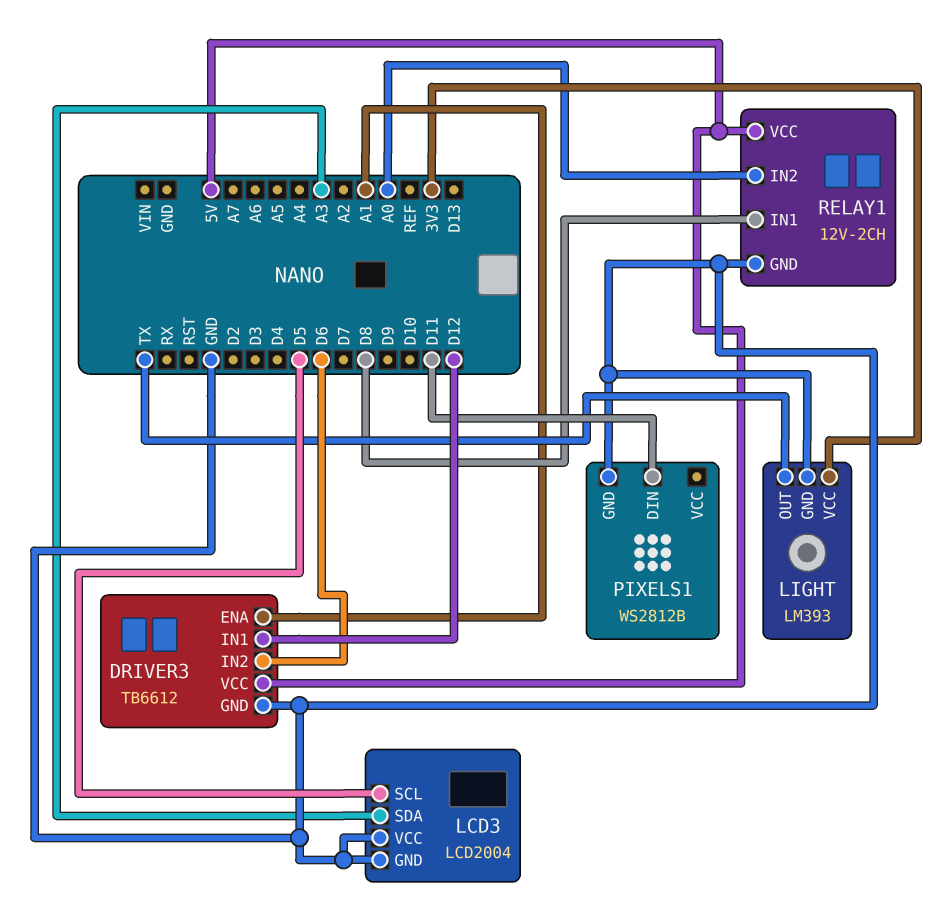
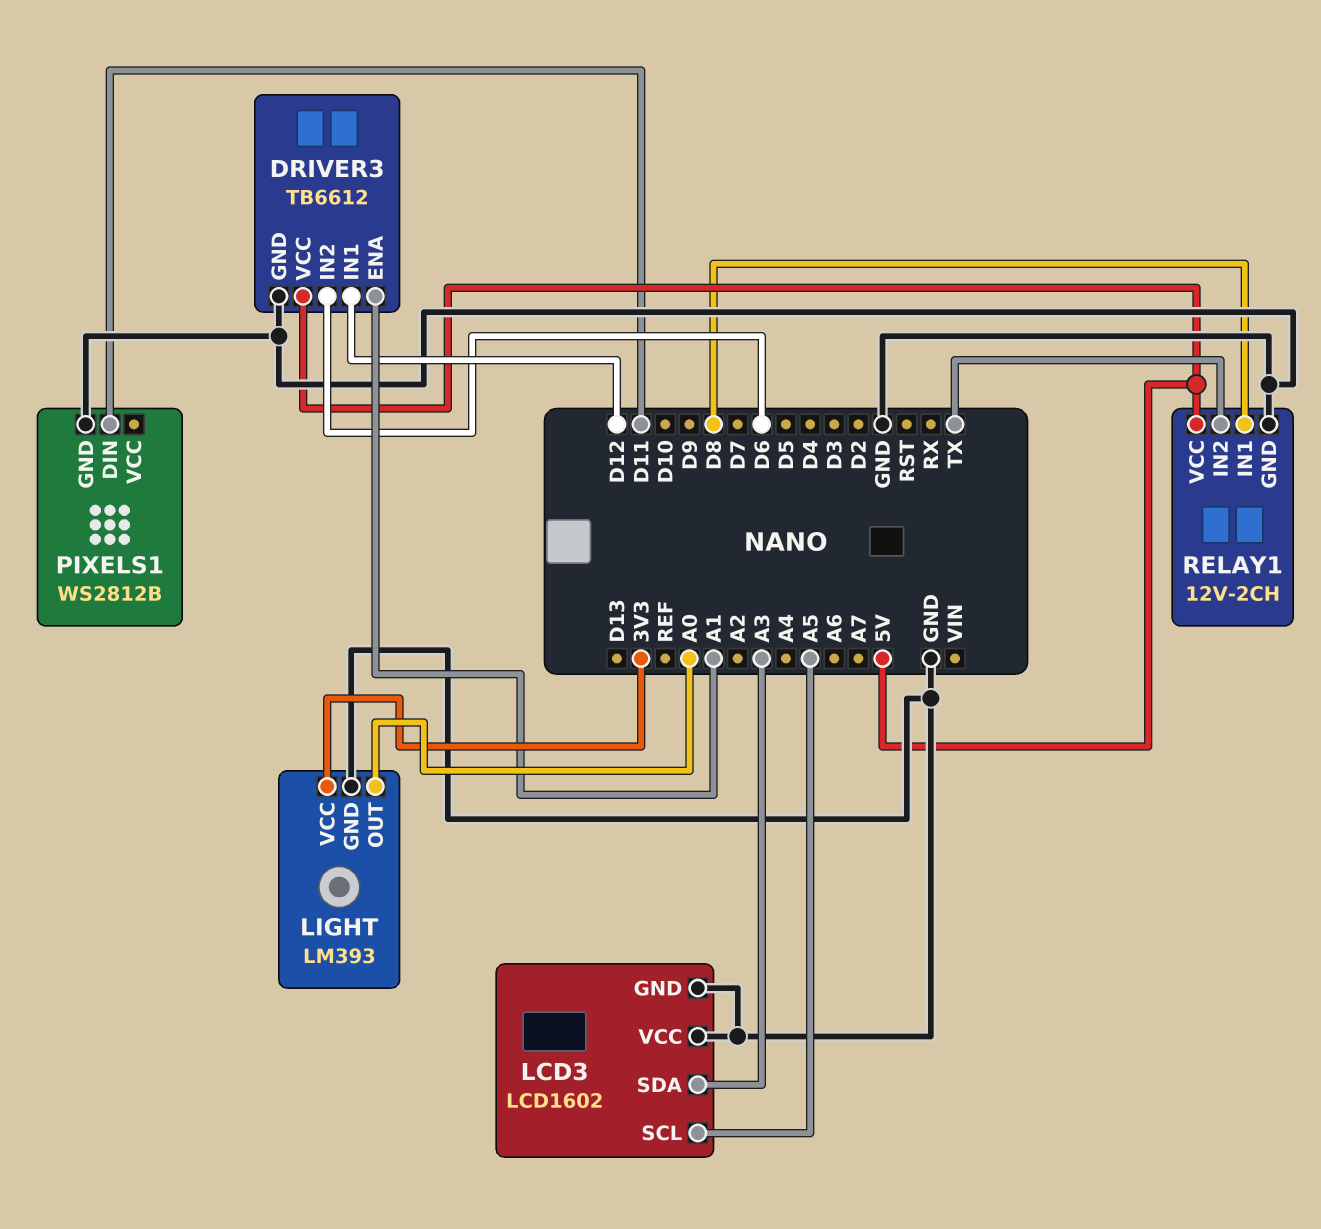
LCD3: LCD2004 -> LCD1602
LCD3 pin SCL: D5 -> A5
LIGHT pin OUT: TX -> A0
RELAY1 pin IN2: A0 -> TX

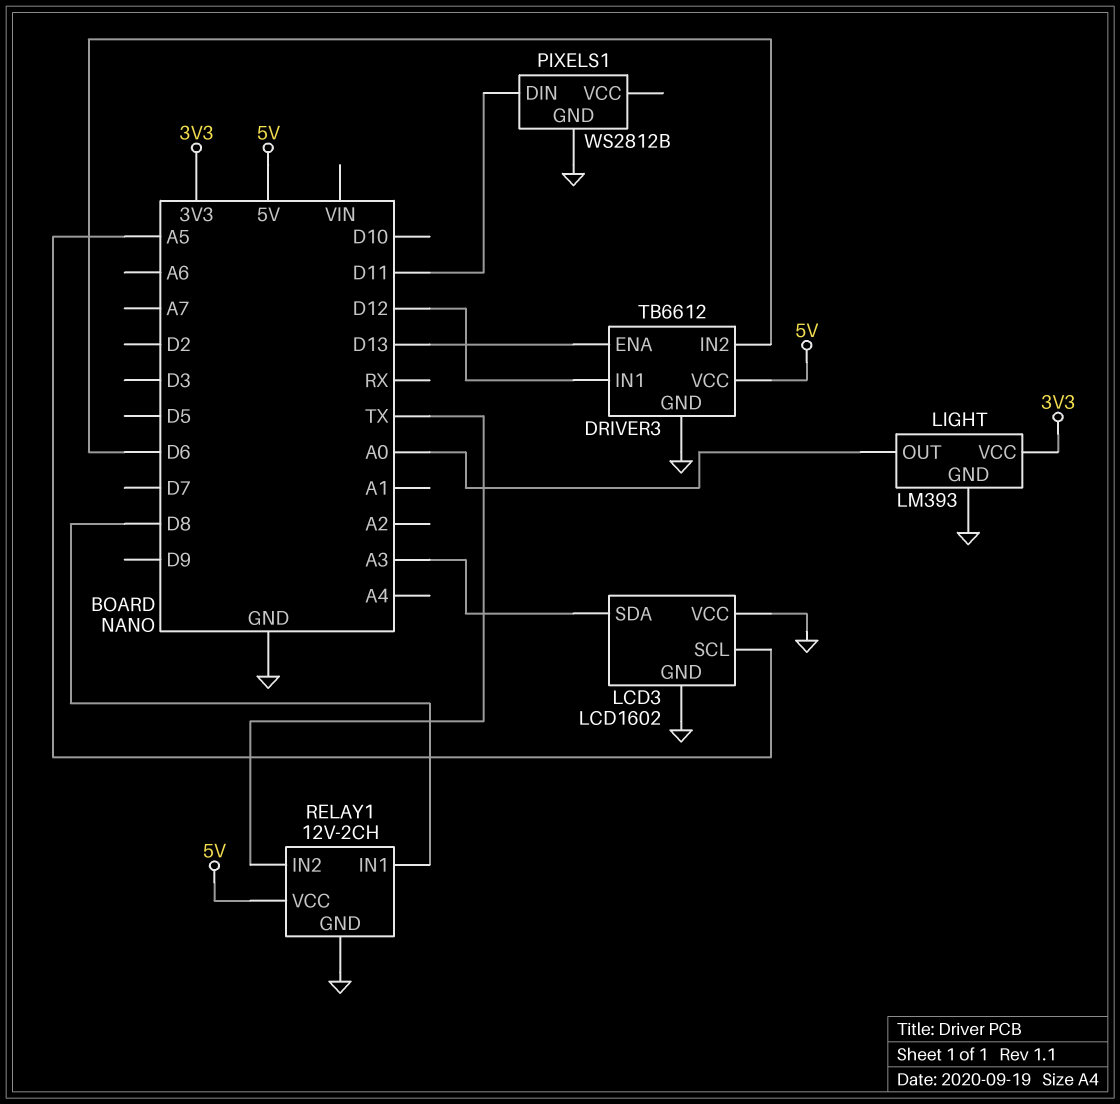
DRIVER3 pin ENA: A1 -> D13

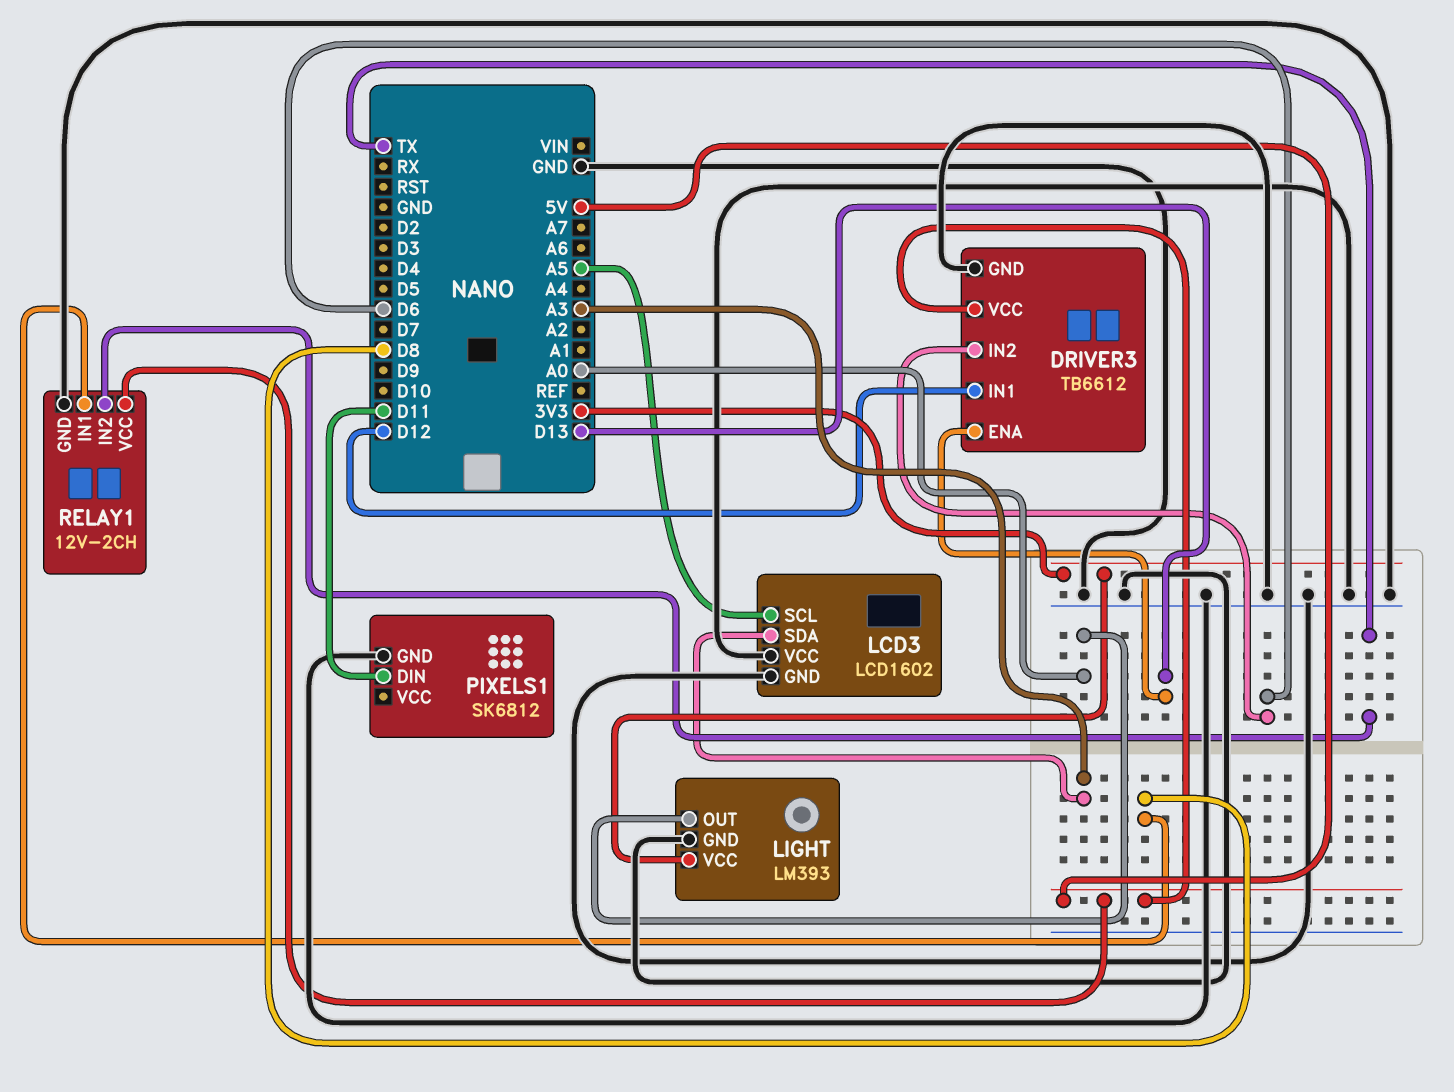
PIXELS1: WS2812B -> SK6812

